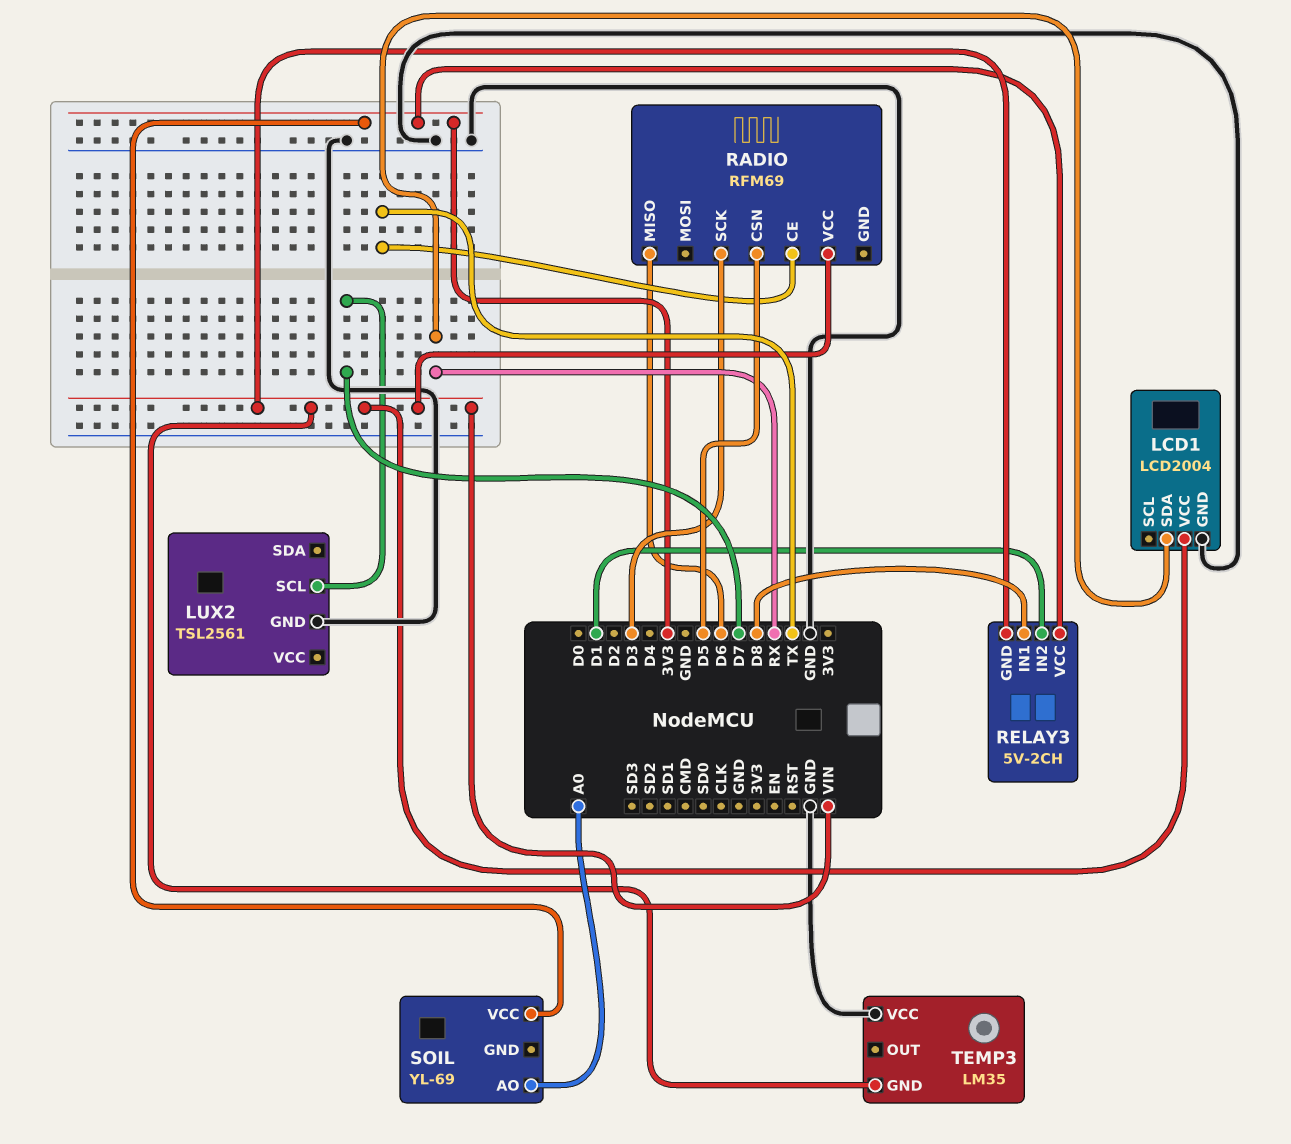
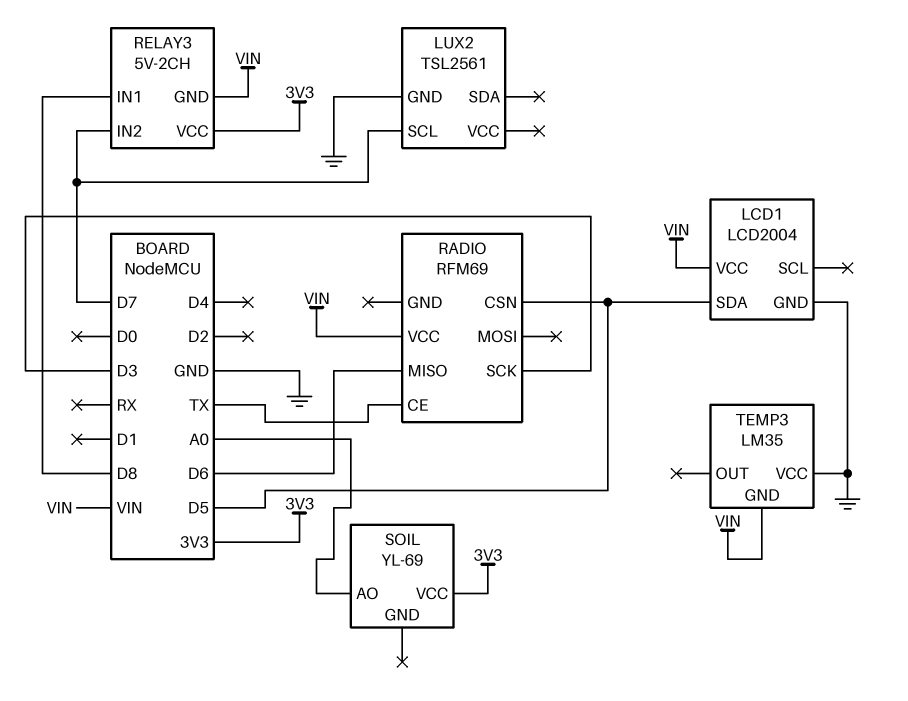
LCD1 pin SDA: RX -> D5
RELAY3 pin IN2: D1 -> D7

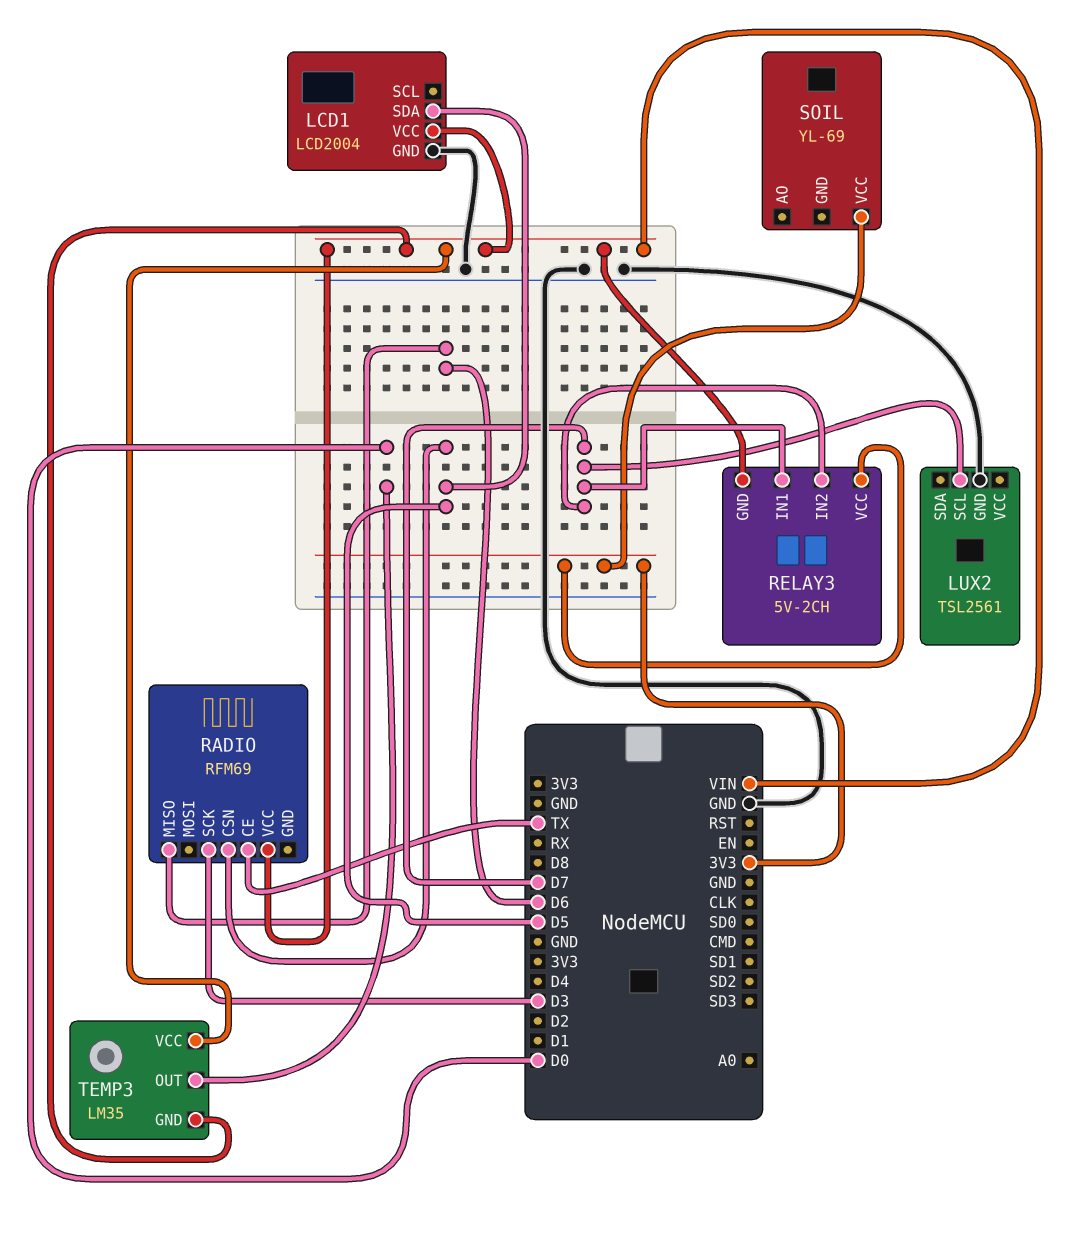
RELAY3 pin IN1: D8 -> D7
SOIL pin AO: A0 -> none
TEMP3 pin OUT: none -> D0
TEMP3 pin VCC: GND -> VIN

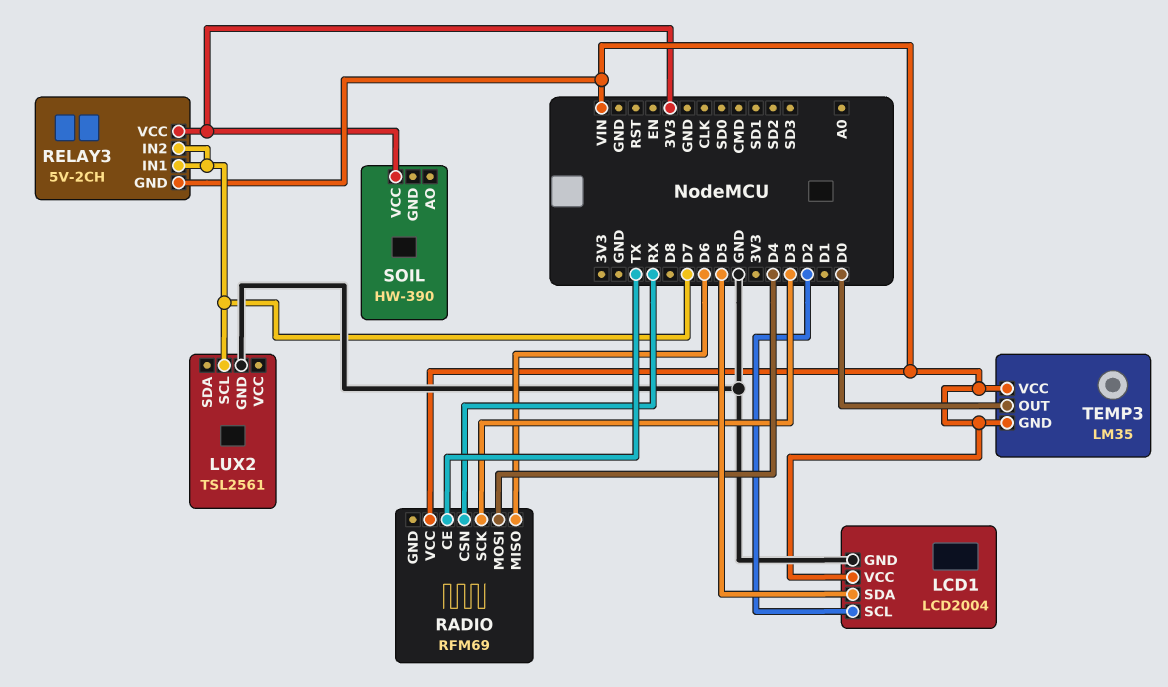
LCD1 pin SCL: none -> D2
RADIO pin CSN: D5 -> RX
RADIO pin MOSI: none -> D4
SOIL: YL-69 -> HW-390

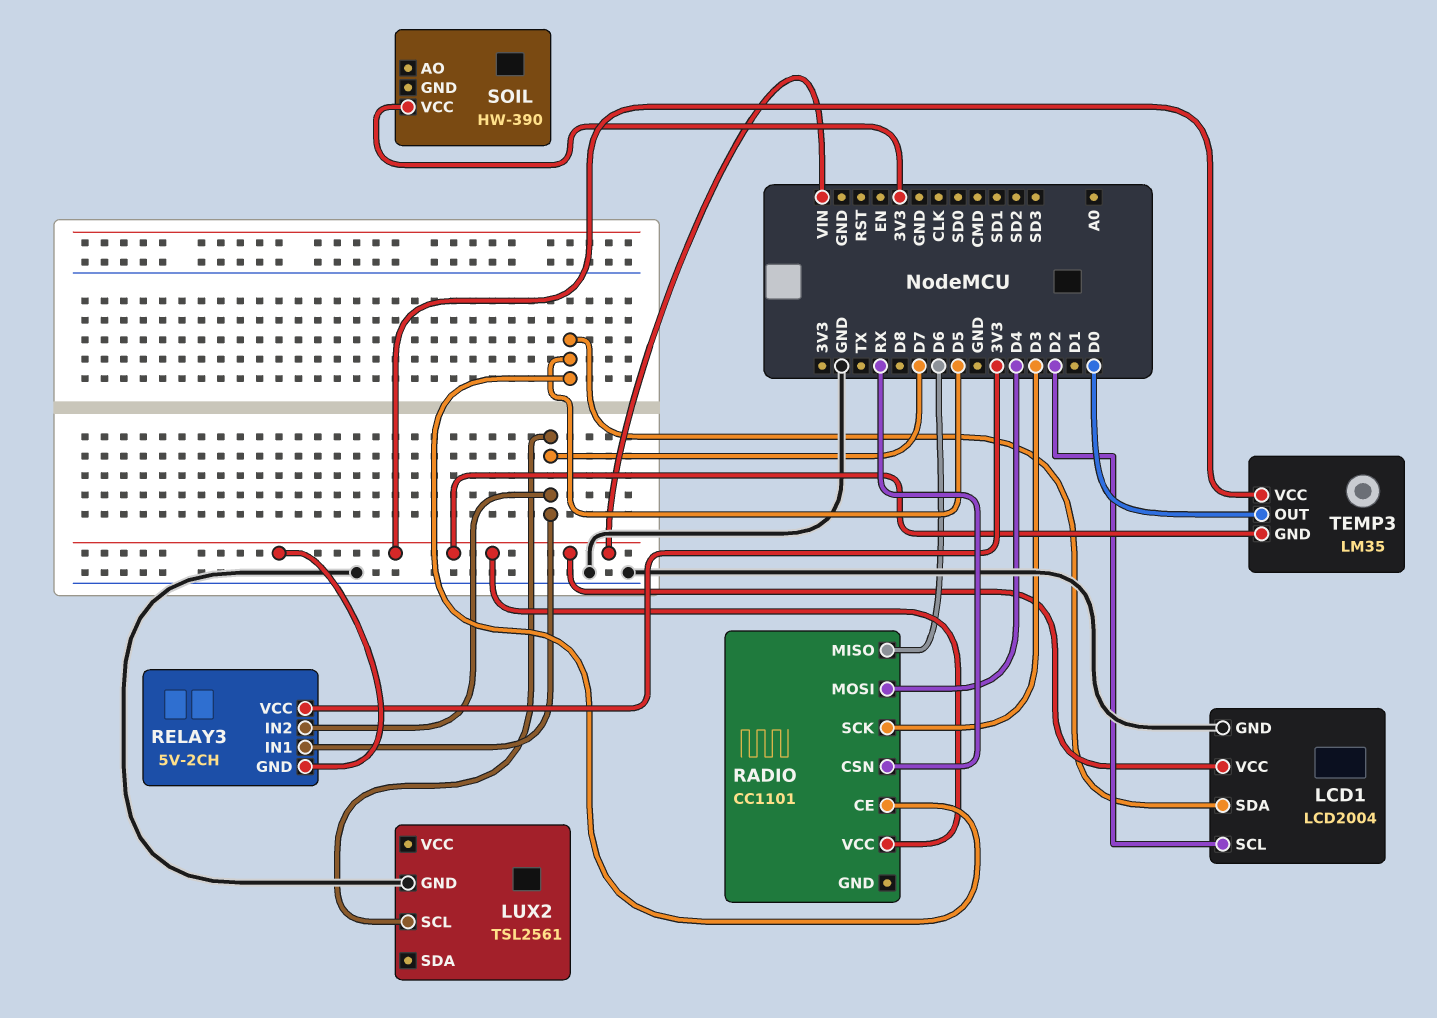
RADIO: RFM69 -> CC1101
RADIO pin CE: TX -> D5

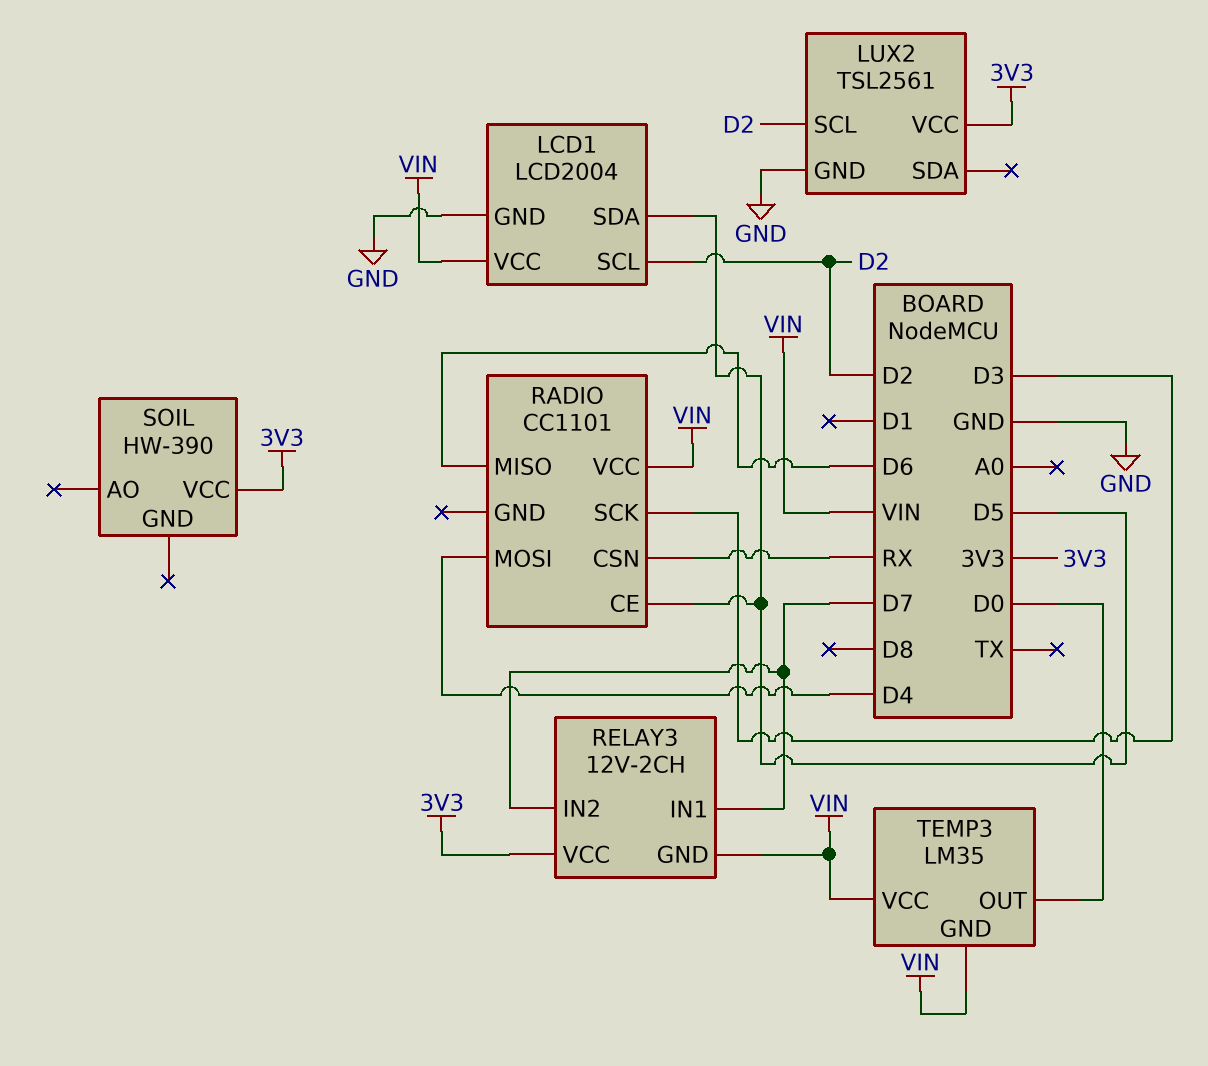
LUX2 pin SCL: D7 -> D2
LUX2 pin VCC: none -> 3V3
RELAY3: 5V-2CH -> 12V-2CH

